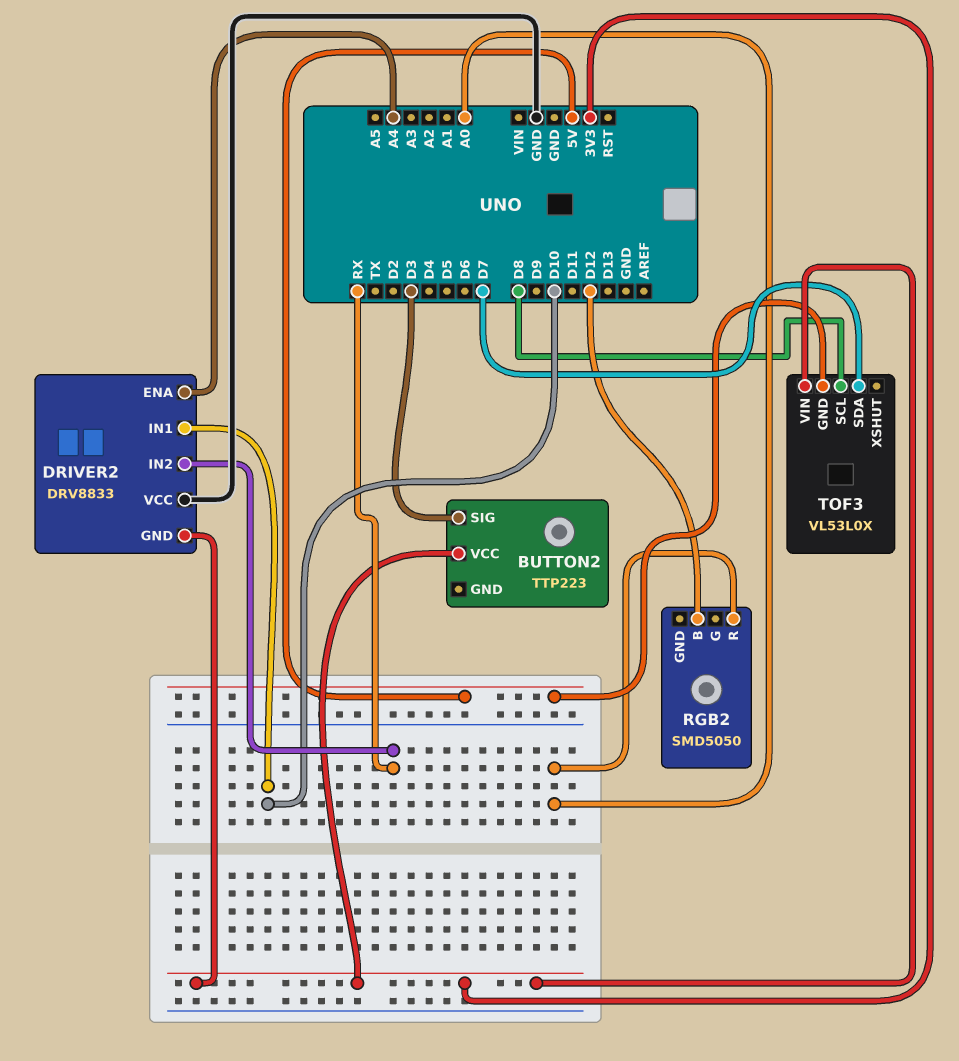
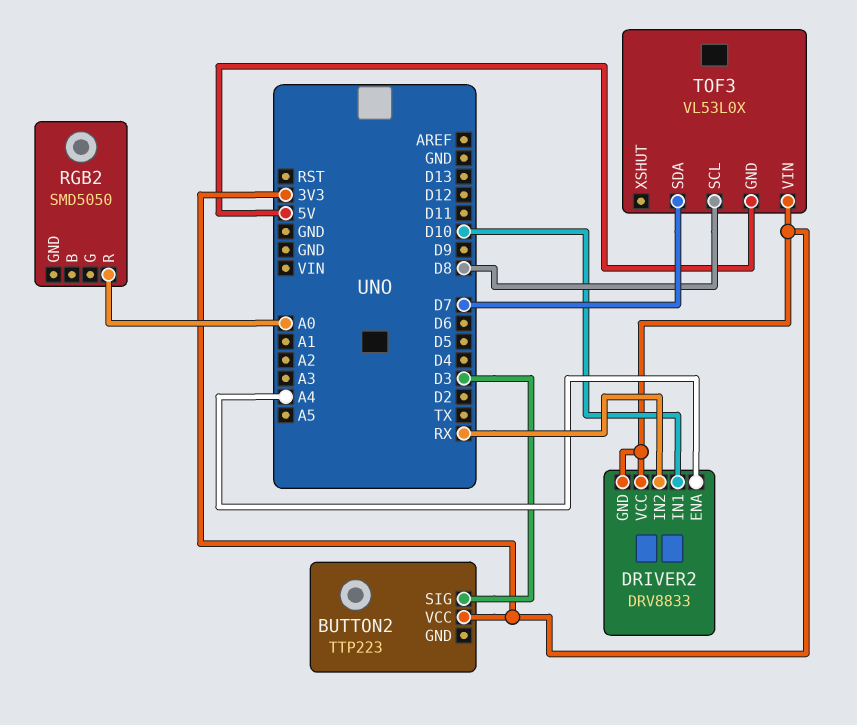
DRIVER2 pin VCC: GND -> 3V3
RGB2 pin B: D12 -> none

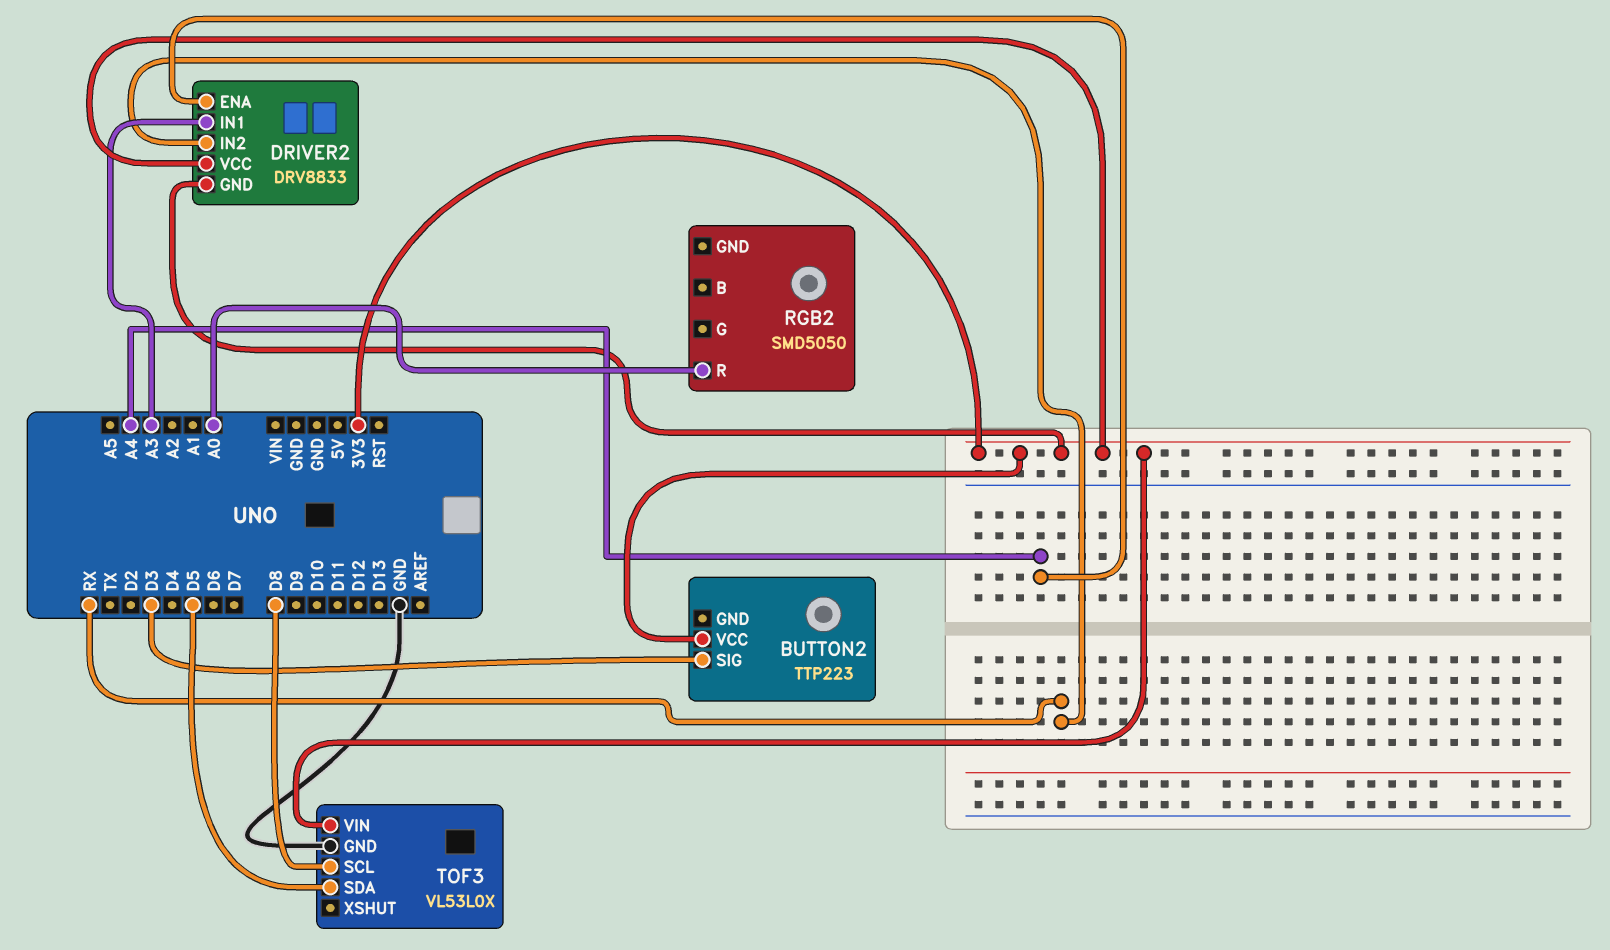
DRIVER2 pin IN1: D10 -> A3
TOF3 pin GND: 5V -> GND
TOF3 pin SDA: D7 -> D5

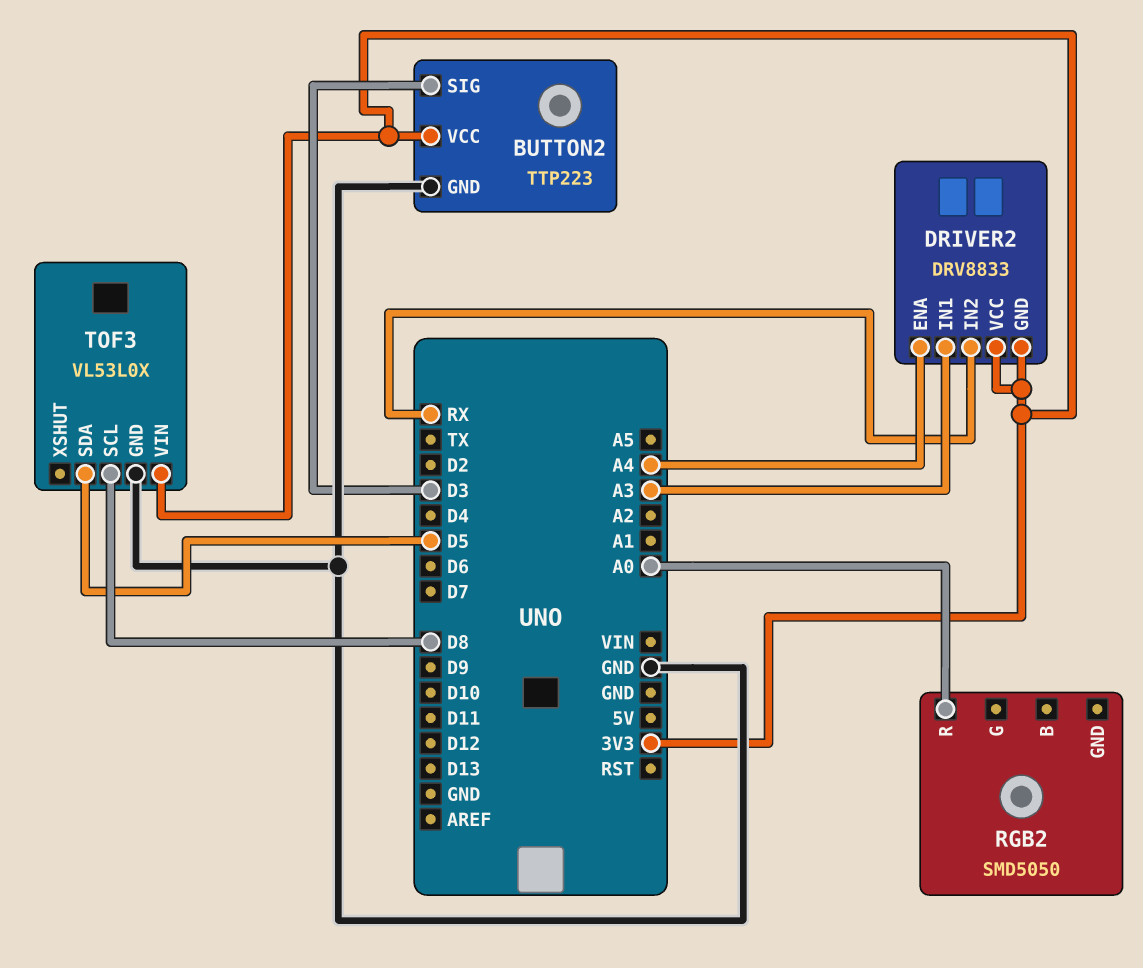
BUTTON2 pin GND: none -> GND

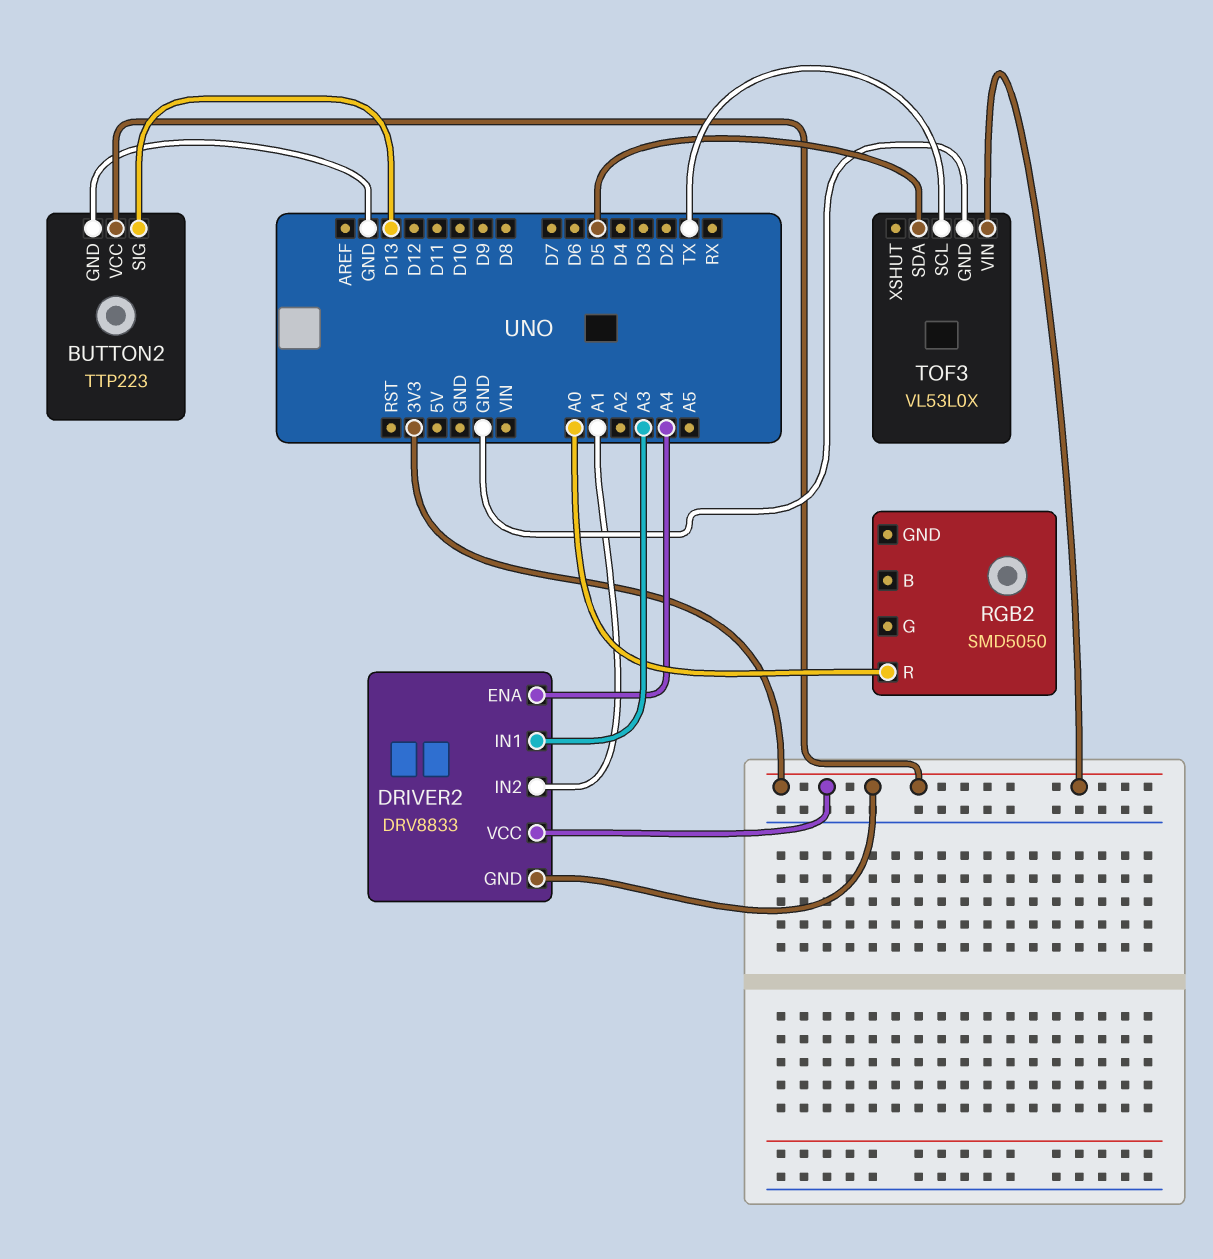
BUTTON2 pin SIG: D3 -> D13
DRIVER2 pin IN2: RX -> A1
TOF3 pin SCL: D8 -> TX

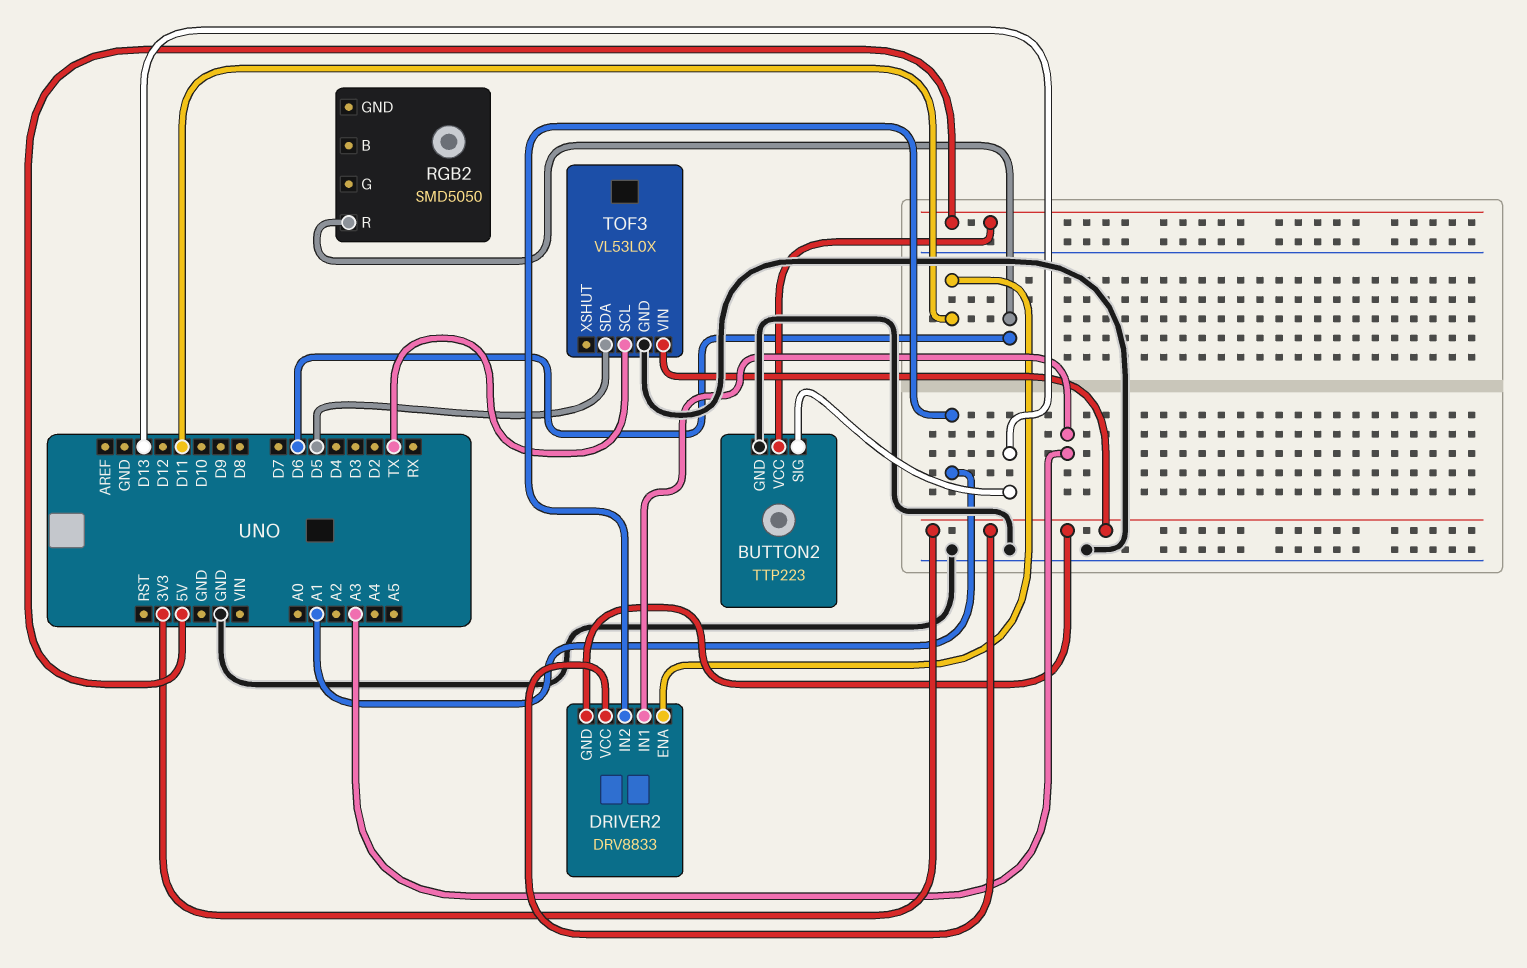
BUTTON2 pin VCC: 3V3 -> 5V
DRIVER2 pin ENA: A4 -> D11
RGB2 pin R: A0 -> D6

